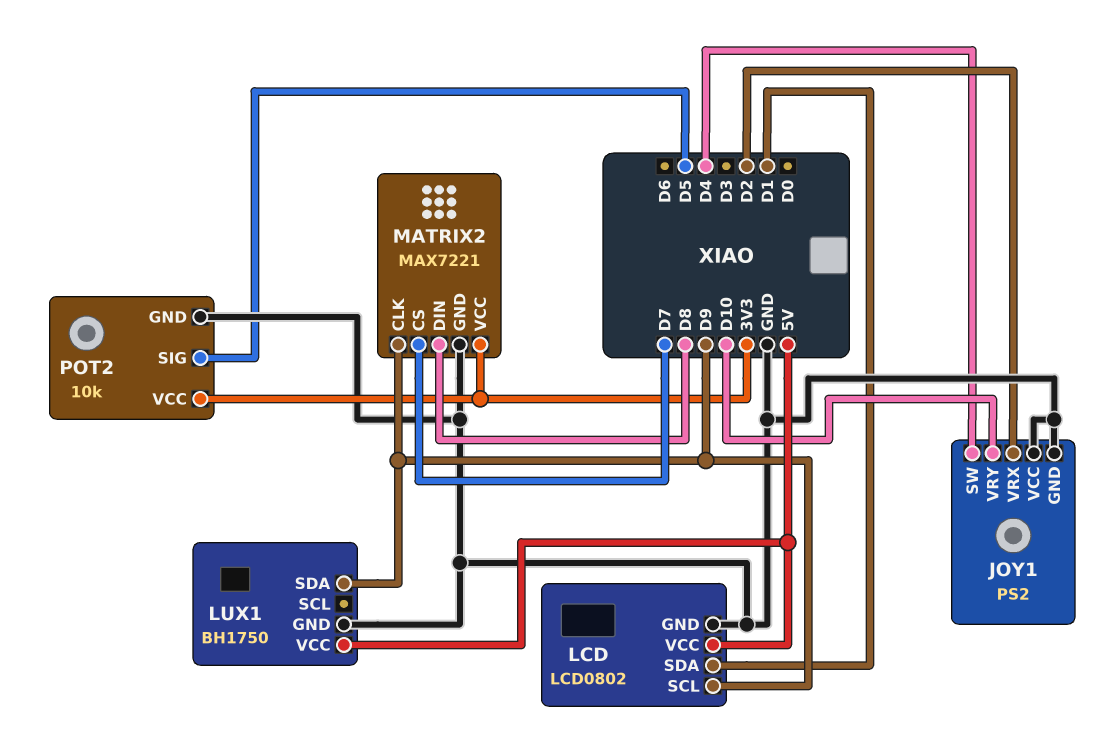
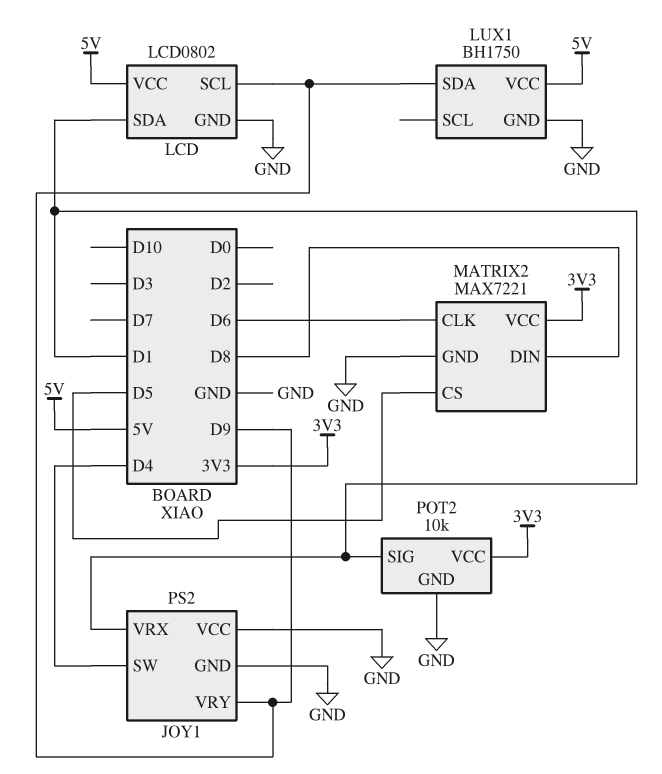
JOY1 pin VRX: D2 -> D1
JOY1 pin VRY: D10 -> D9
MATRIX2 pin CLK: D9 -> D6
MATRIX2 pin CS: D7 -> D5
POT2 pin SIG: D5 -> D1

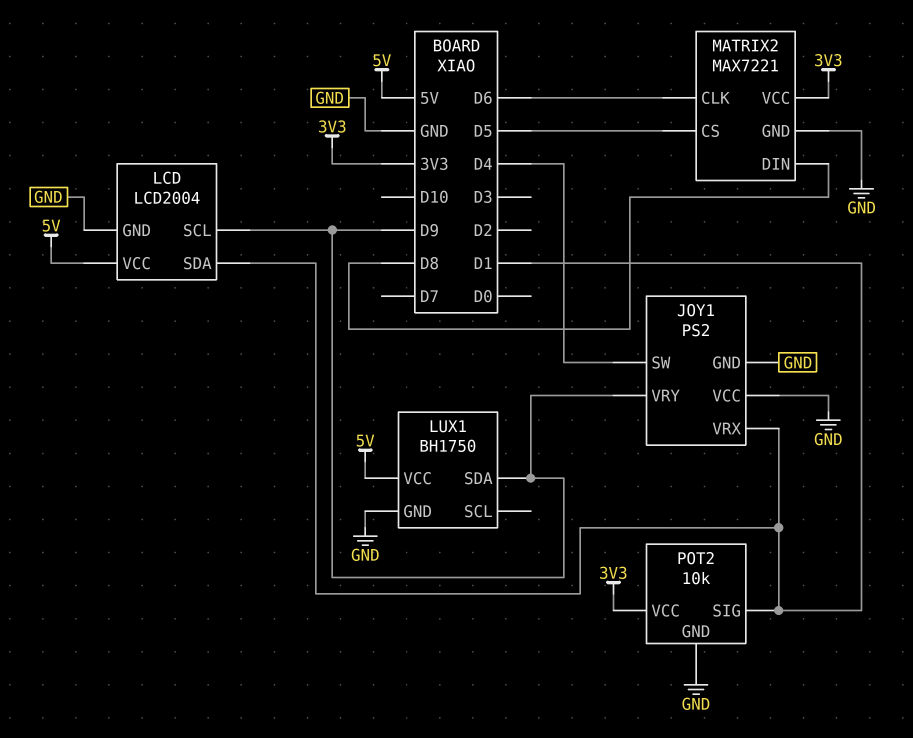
LCD: LCD0802 -> LCD2004

